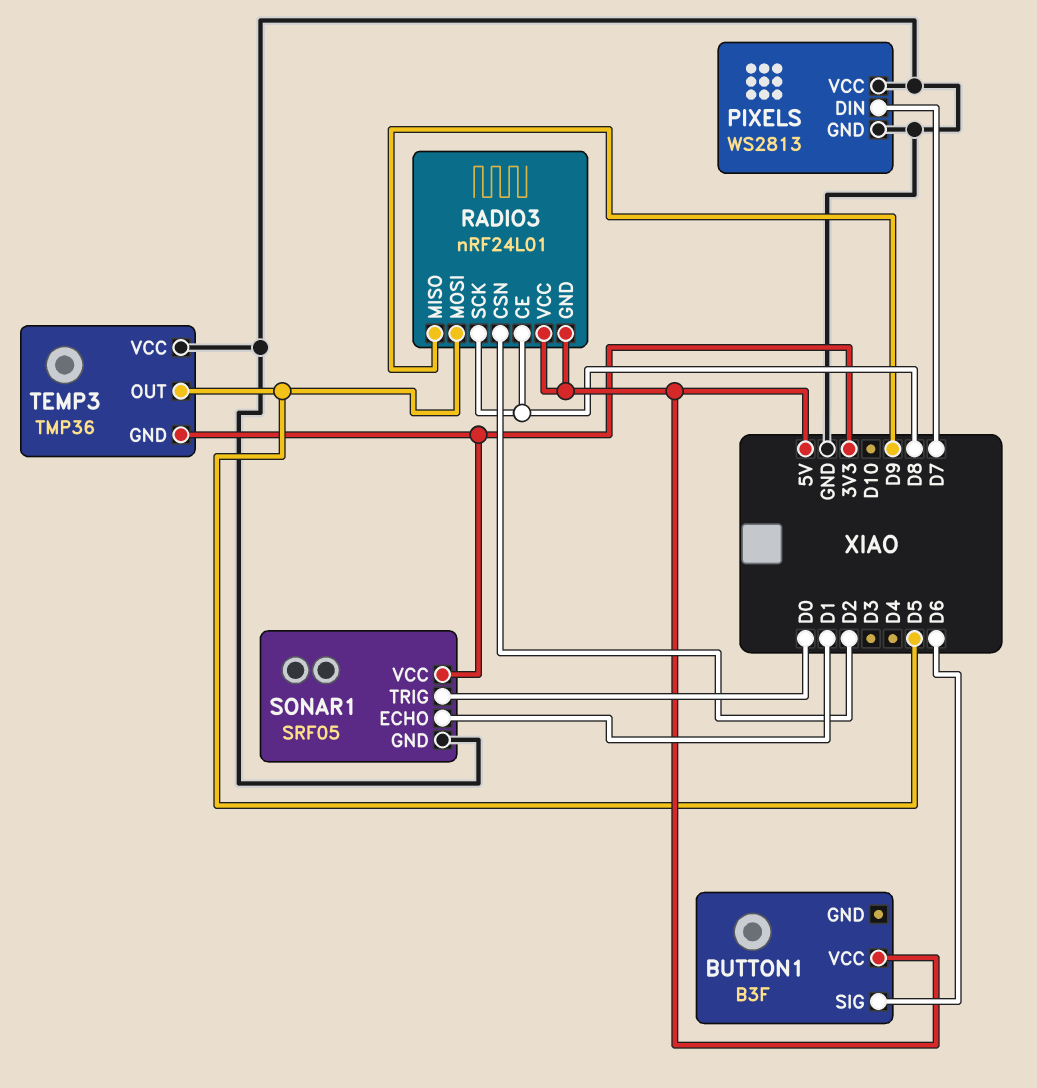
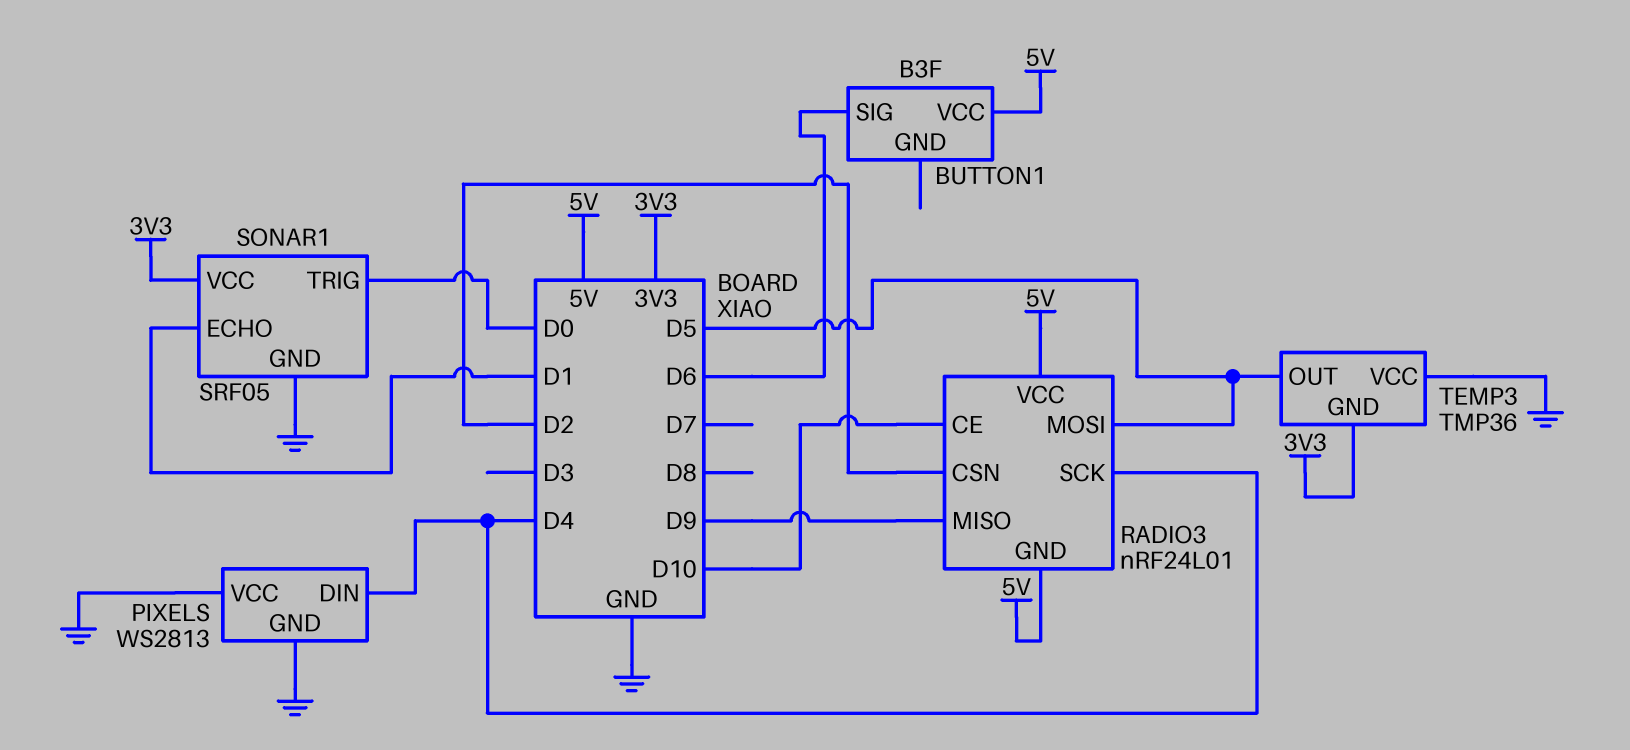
PIXELS pin DIN: D7 -> D4
RADIO3 pin CE: D8 -> D10
RADIO3 pin SCK: D8 -> D4

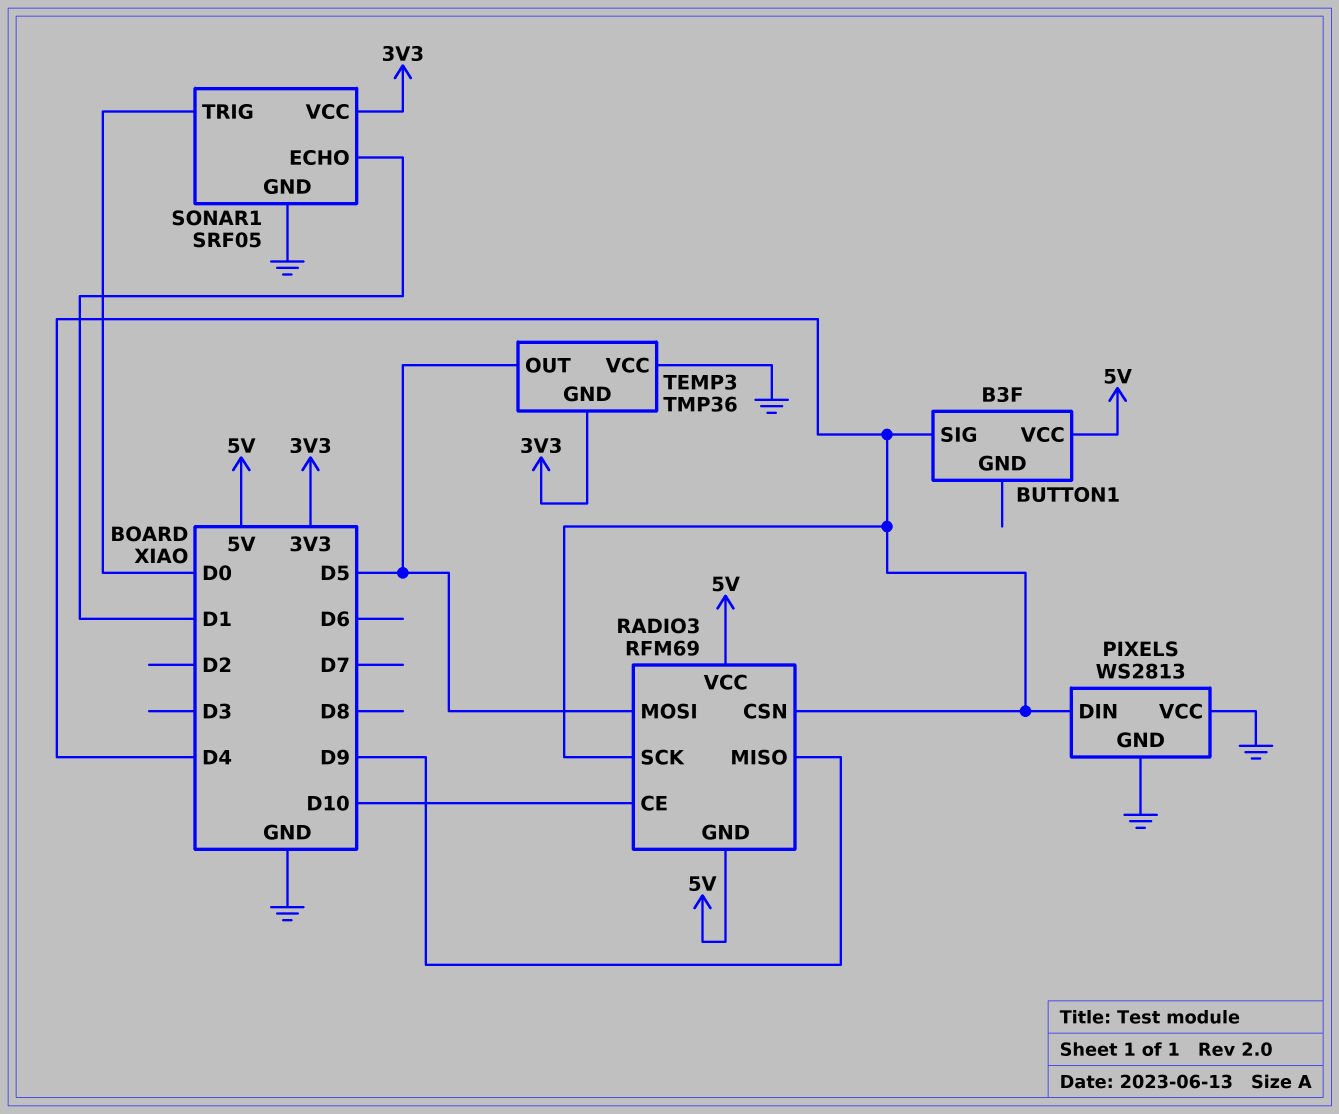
BUTTON1 pin SIG: D6 -> D4
RADIO3: nRF24L01 -> RFM69
RADIO3 pin CSN: D2 -> D4

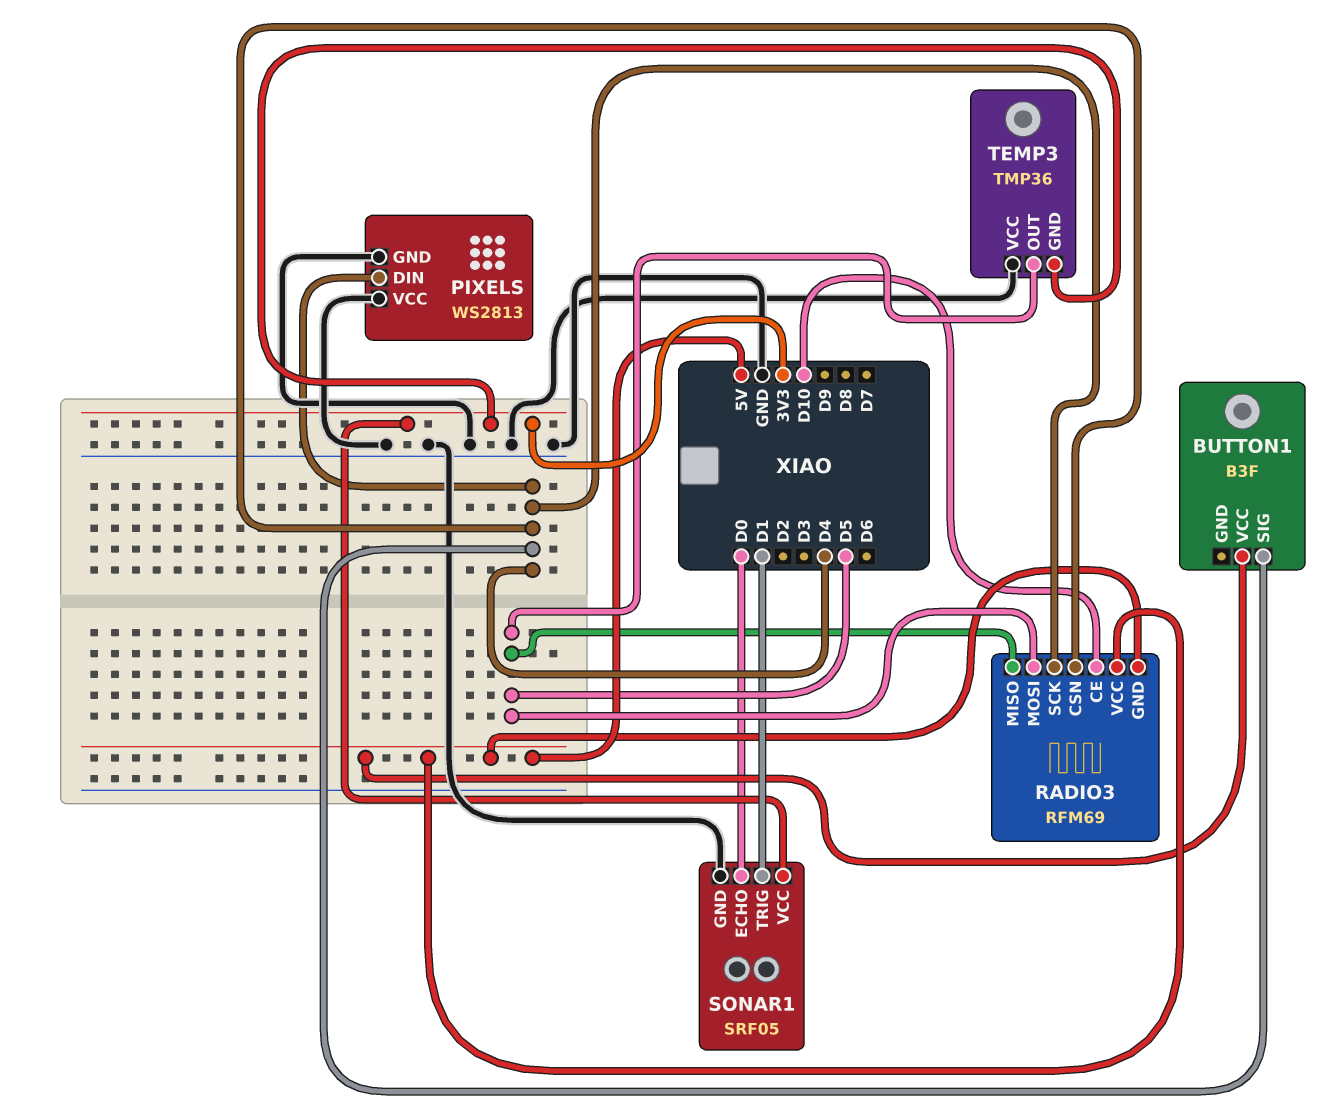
RADIO3 pin MISO: D9 -> D5
SONAR1 pin ECHO: D1 -> D0
SONAR1 pin TRIG: D0 -> D1

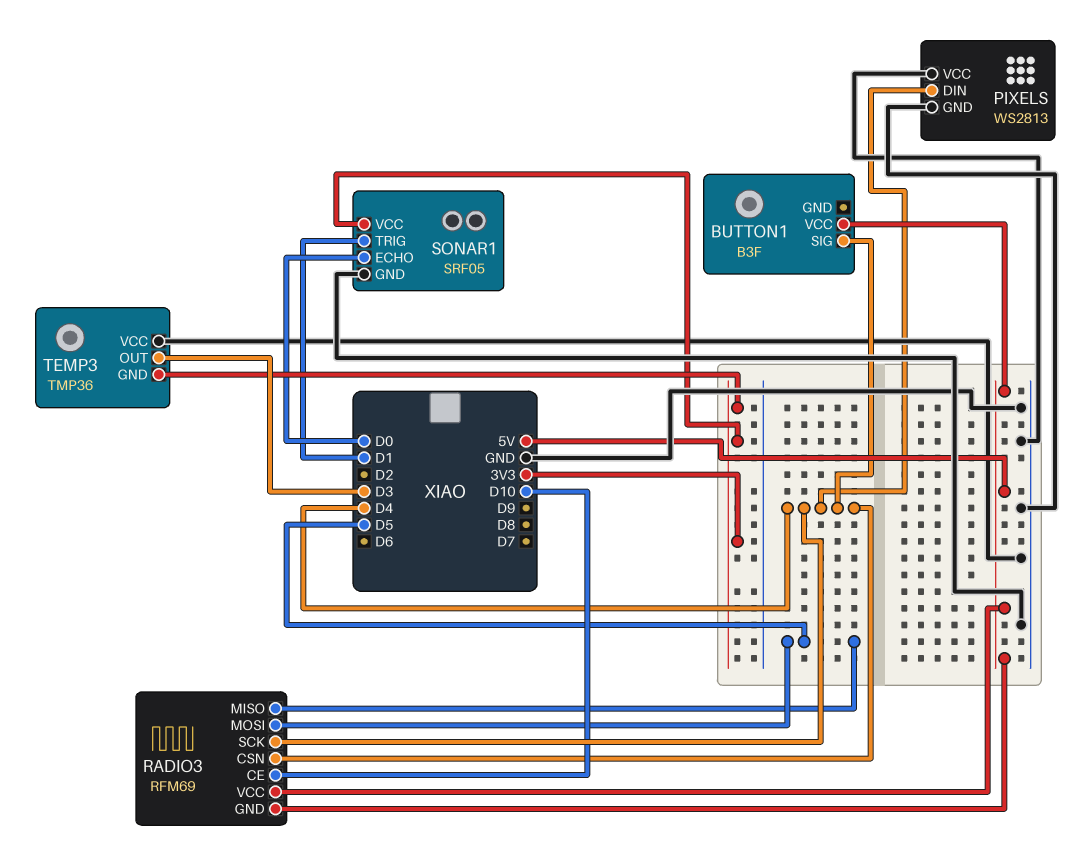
TEMP3 pin OUT: D5 -> D3

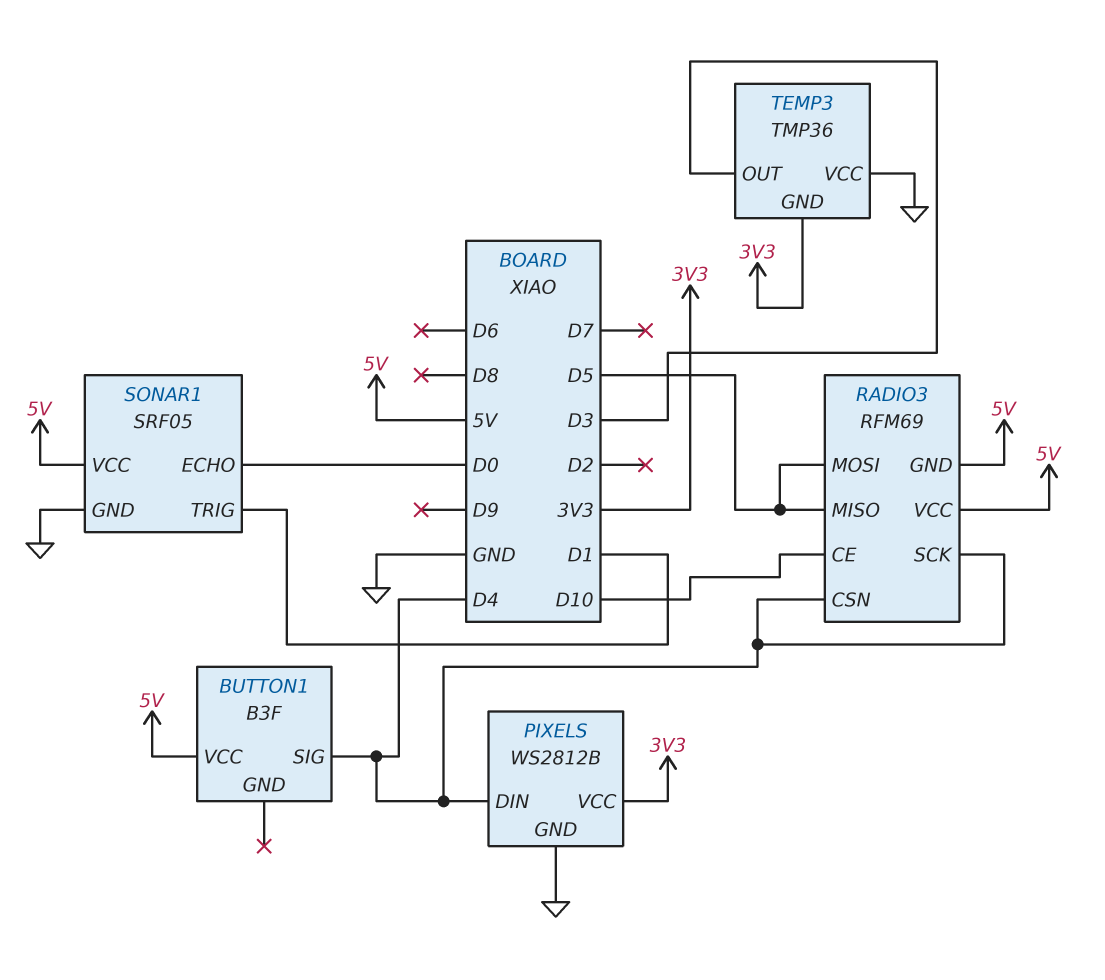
PIXELS: WS2813 -> WS2812B
PIXELS pin VCC: GND -> 3V3
SONAR1 pin VCC: 3V3 -> 5V

